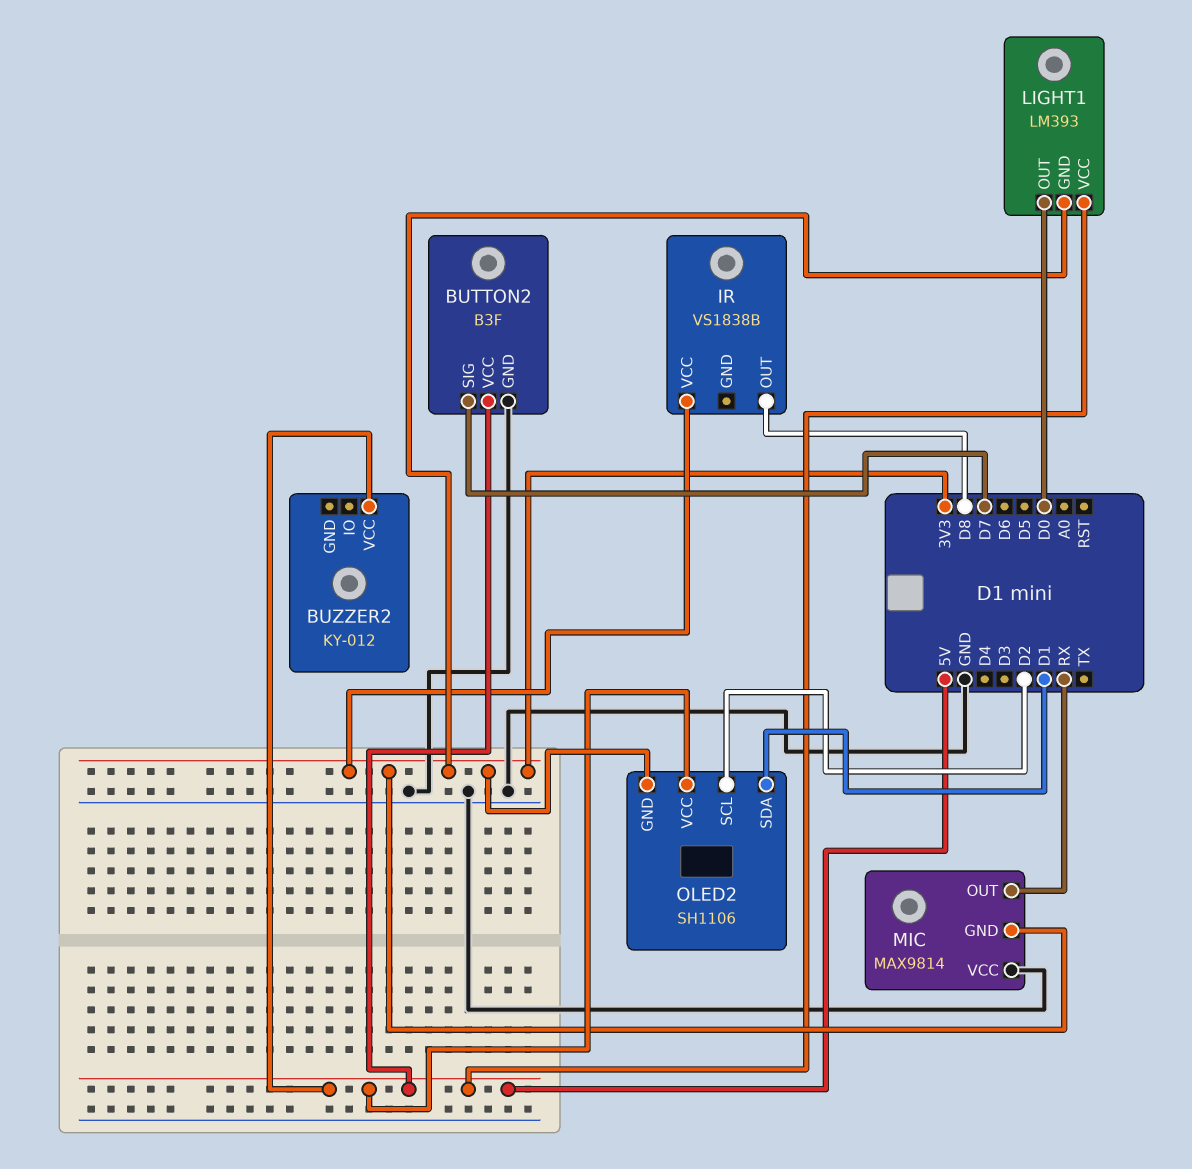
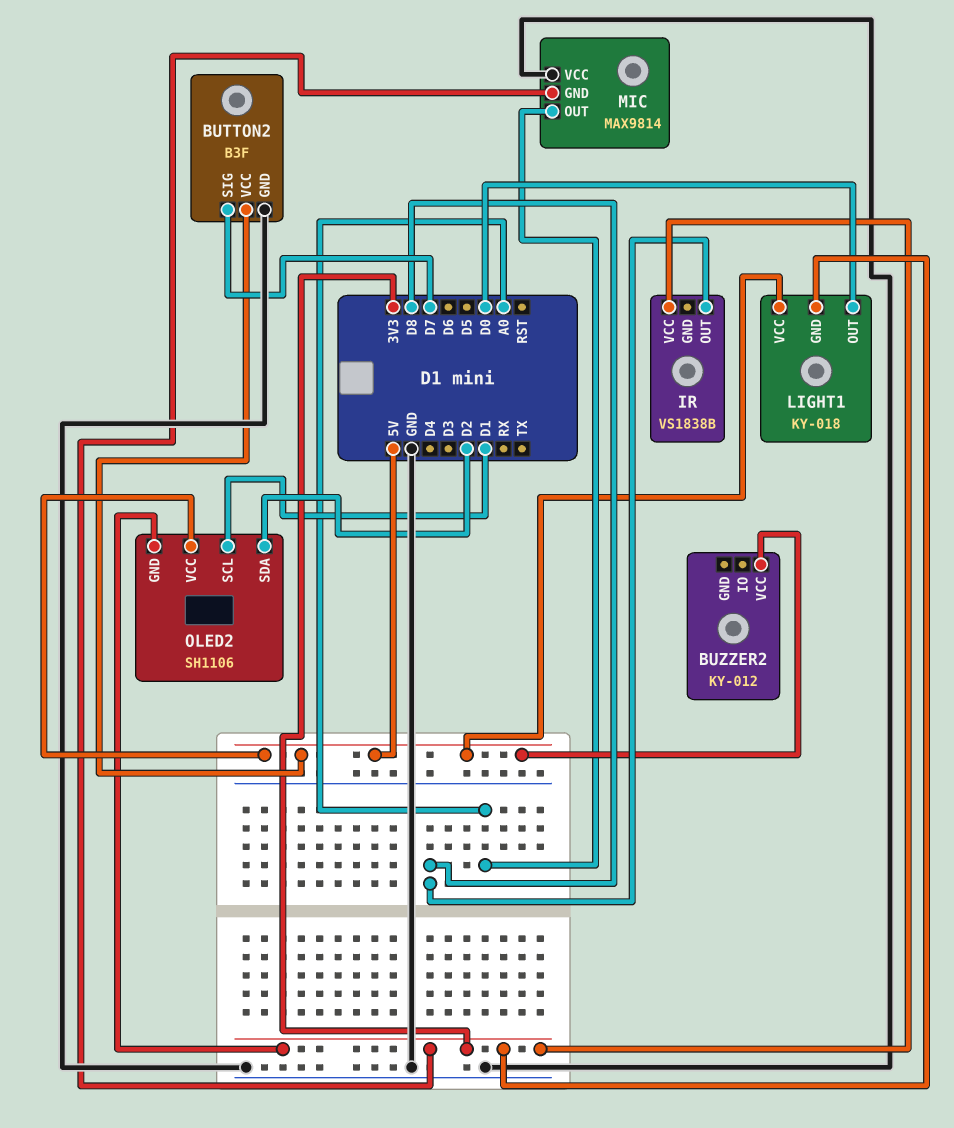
LIGHT1: LM393 -> KY-018
MIC pin OUT: RX -> A0
OLED2 pin SCL: D2 -> D1
OLED2 pin SDA: D1 -> D2

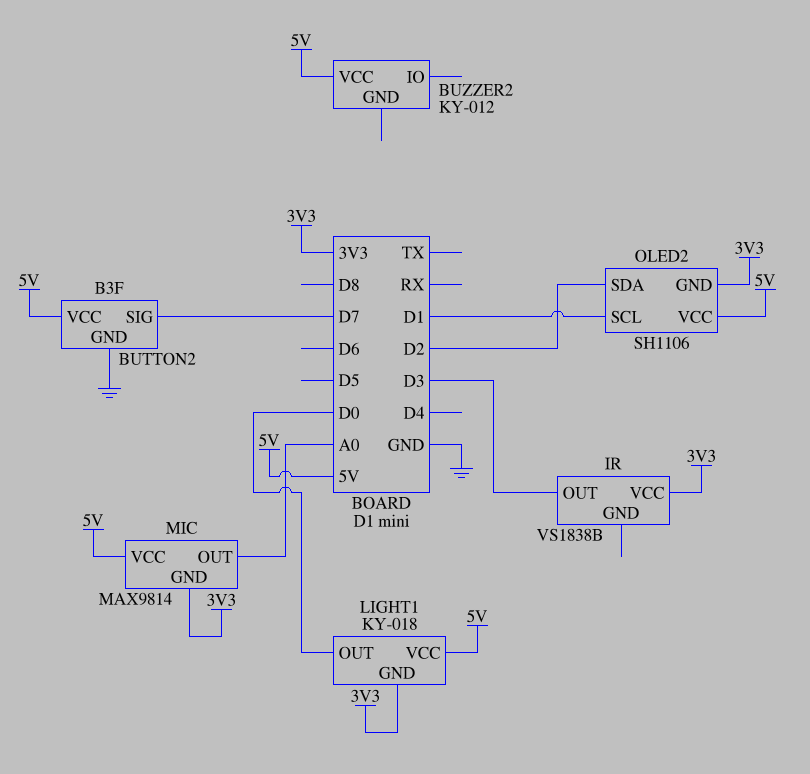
IR pin OUT: D8 -> D3
MIC pin VCC: GND -> 5V

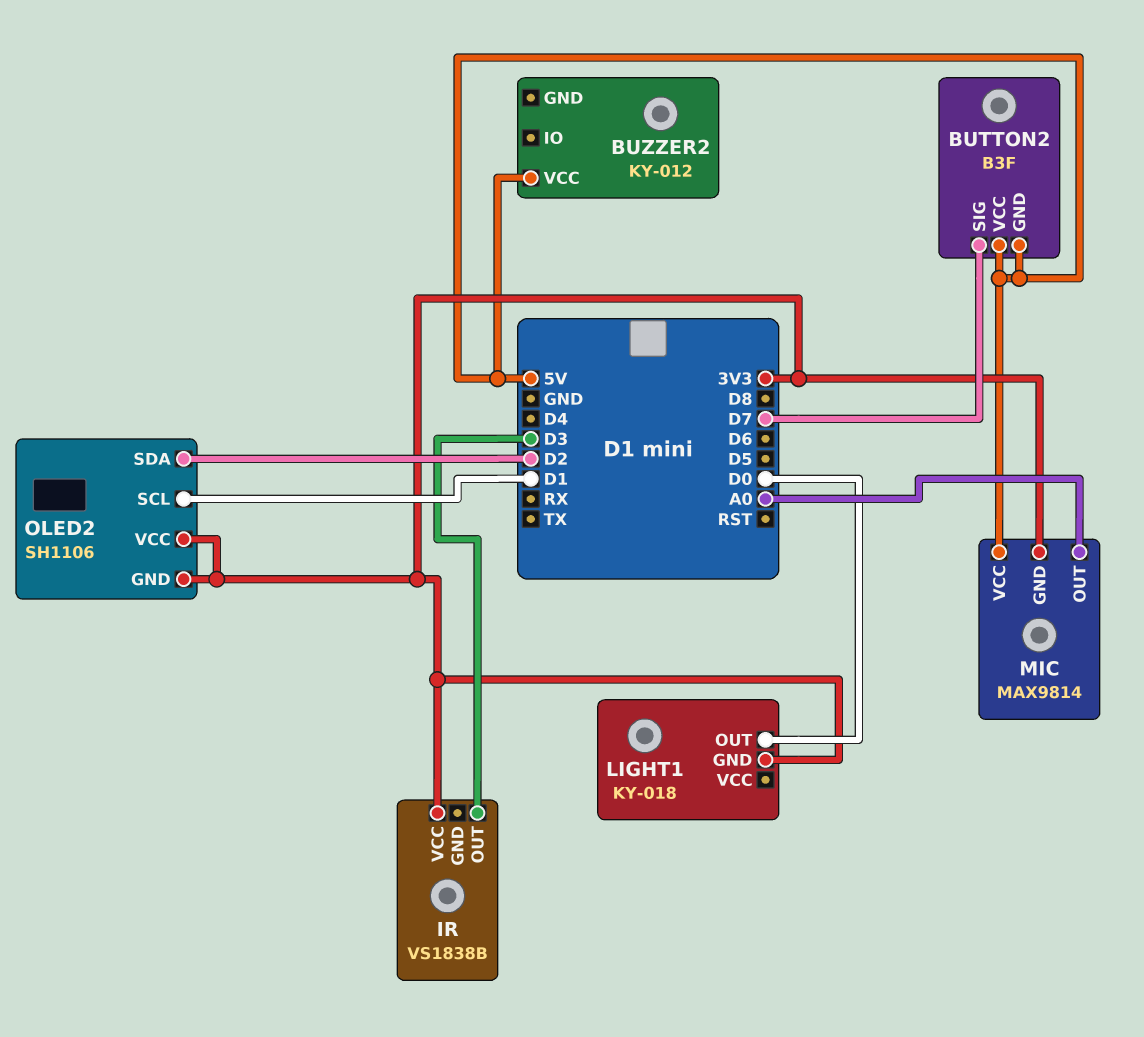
BUTTON2 pin GND: GND -> 5V
LIGHT1 pin VCC: 5V -> none
OLED2 pin VCC: 5V -> 3V3

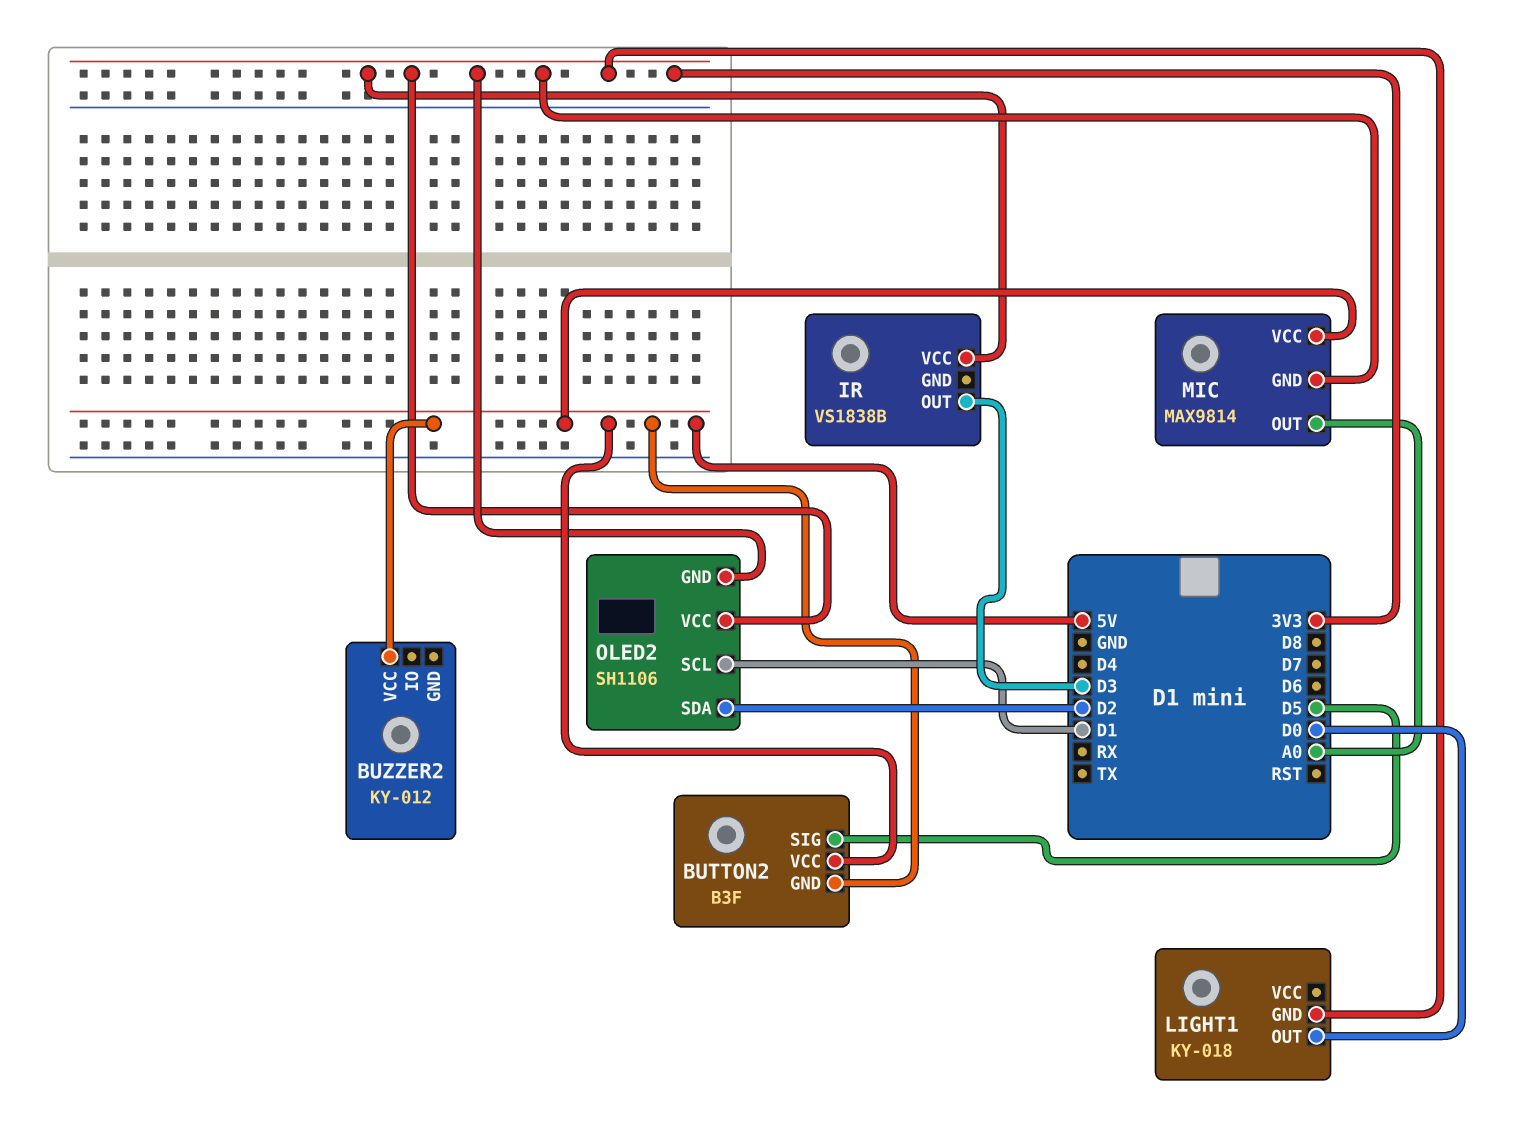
BUTTON2 pin SIG: D7 -> D5

